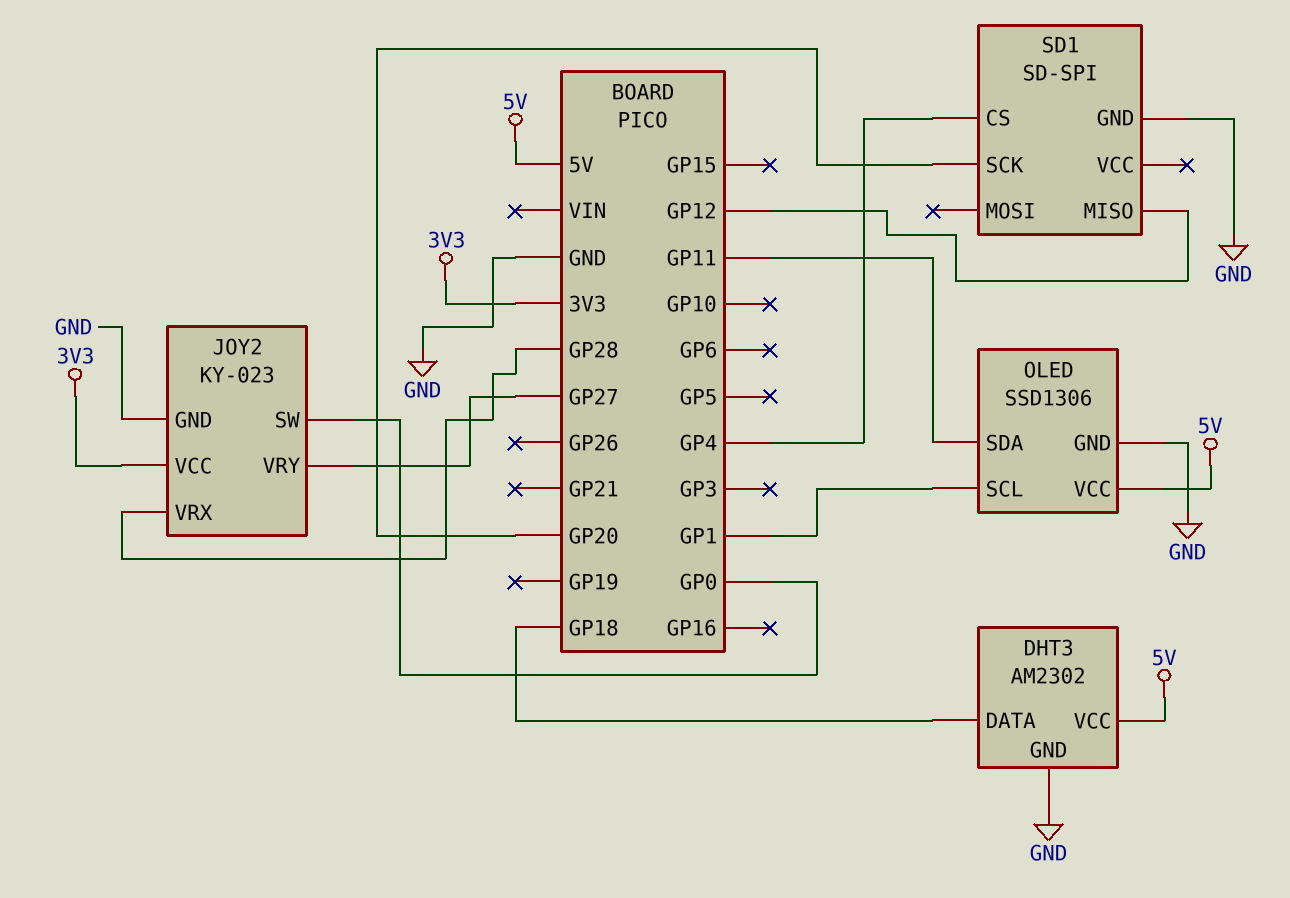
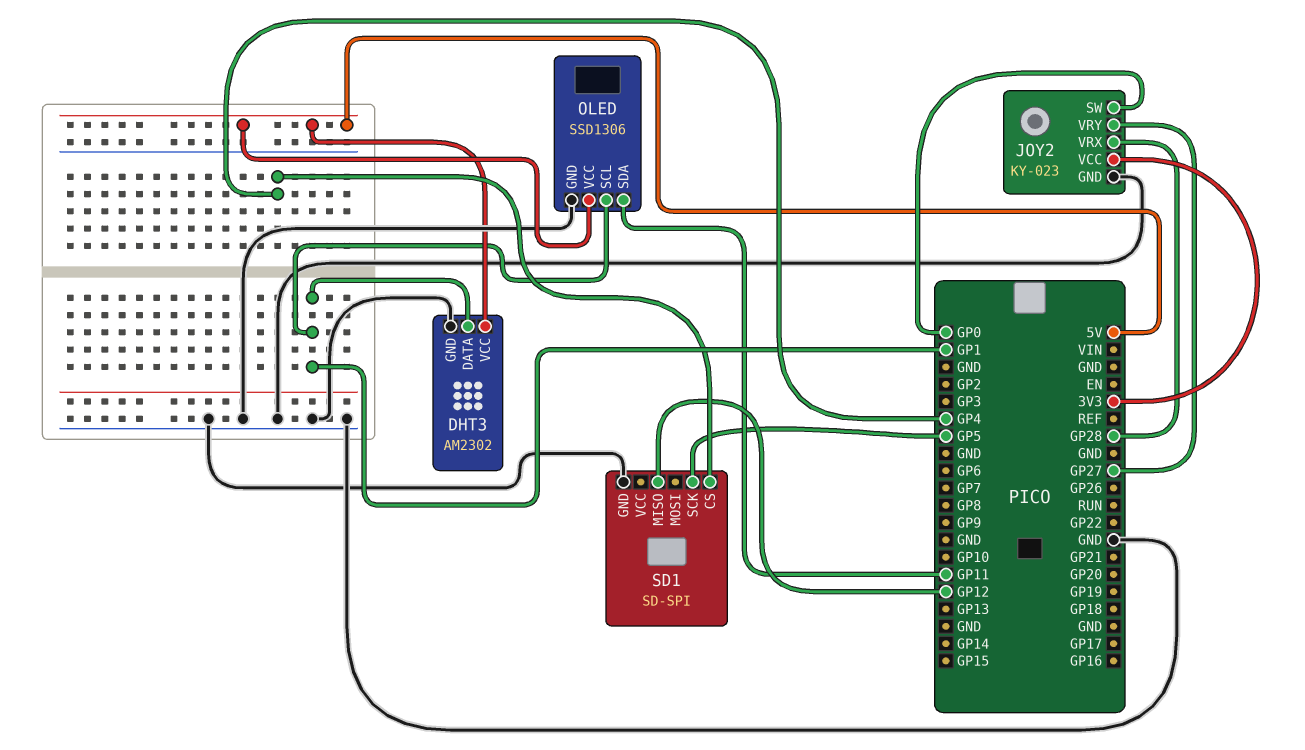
DHT3 pin DATA: GP18 -> GP1
SD1 pin SCK: GP20 -> GP5

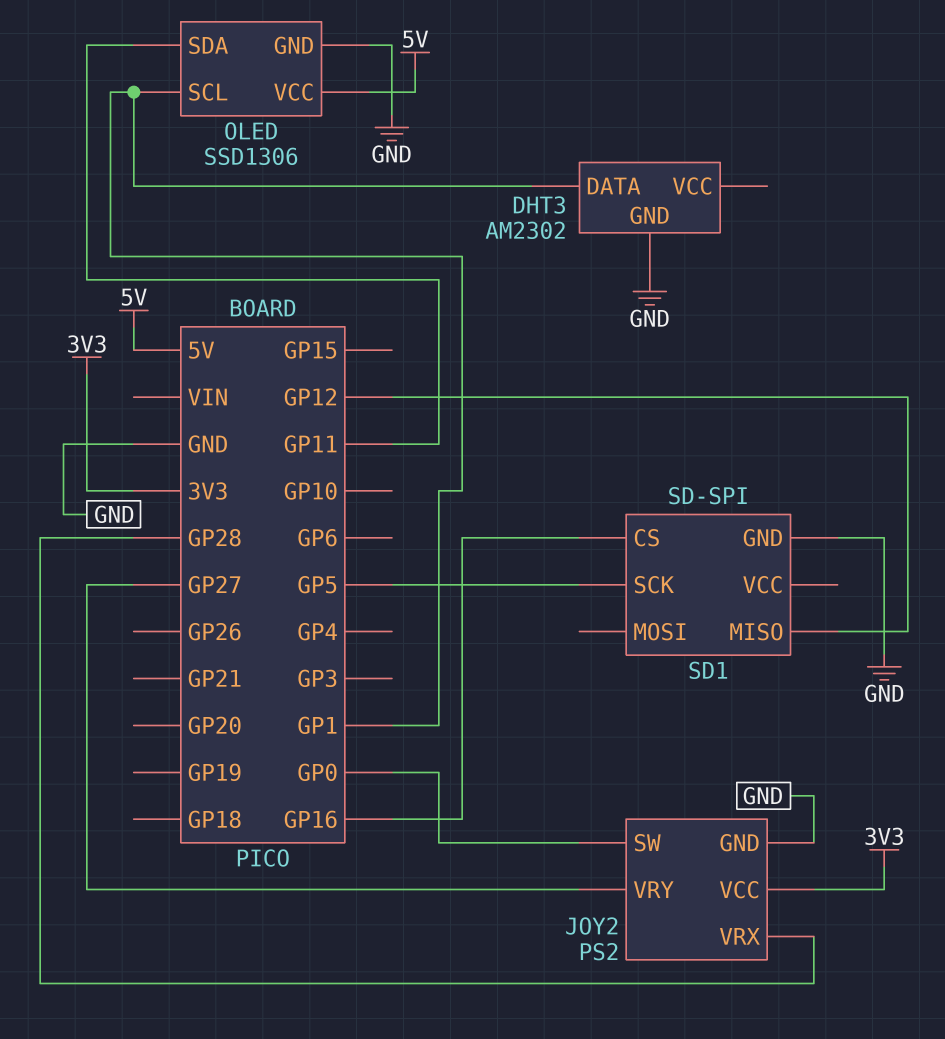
DHT3 pin VCC: 5V -> none
JOY2: KY-023 -> PS2
SD1 pin CS: GP4 -> GP16

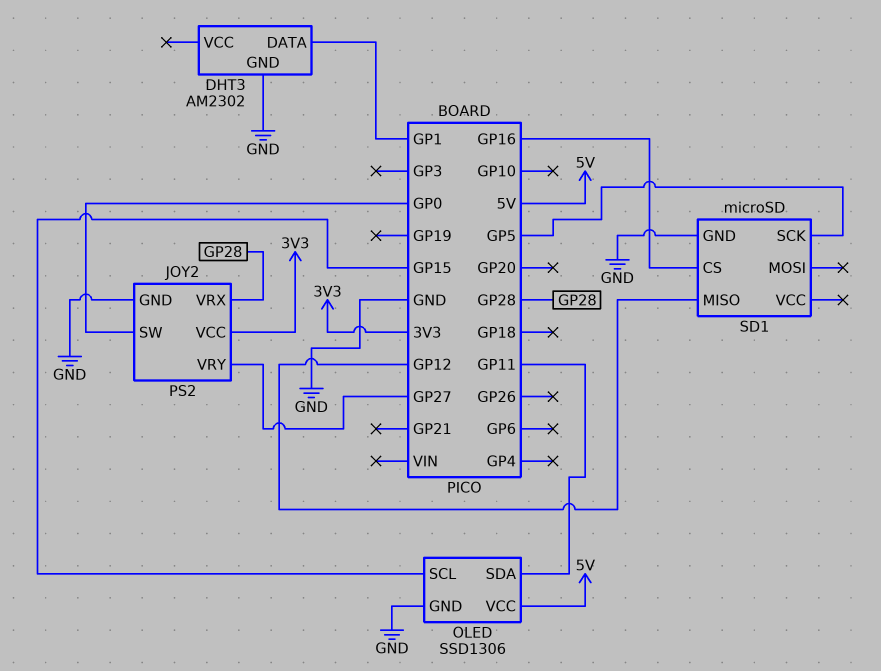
OLED pin SCL: GP1 -> GP15
SD1: SD-SPI -> microSD

